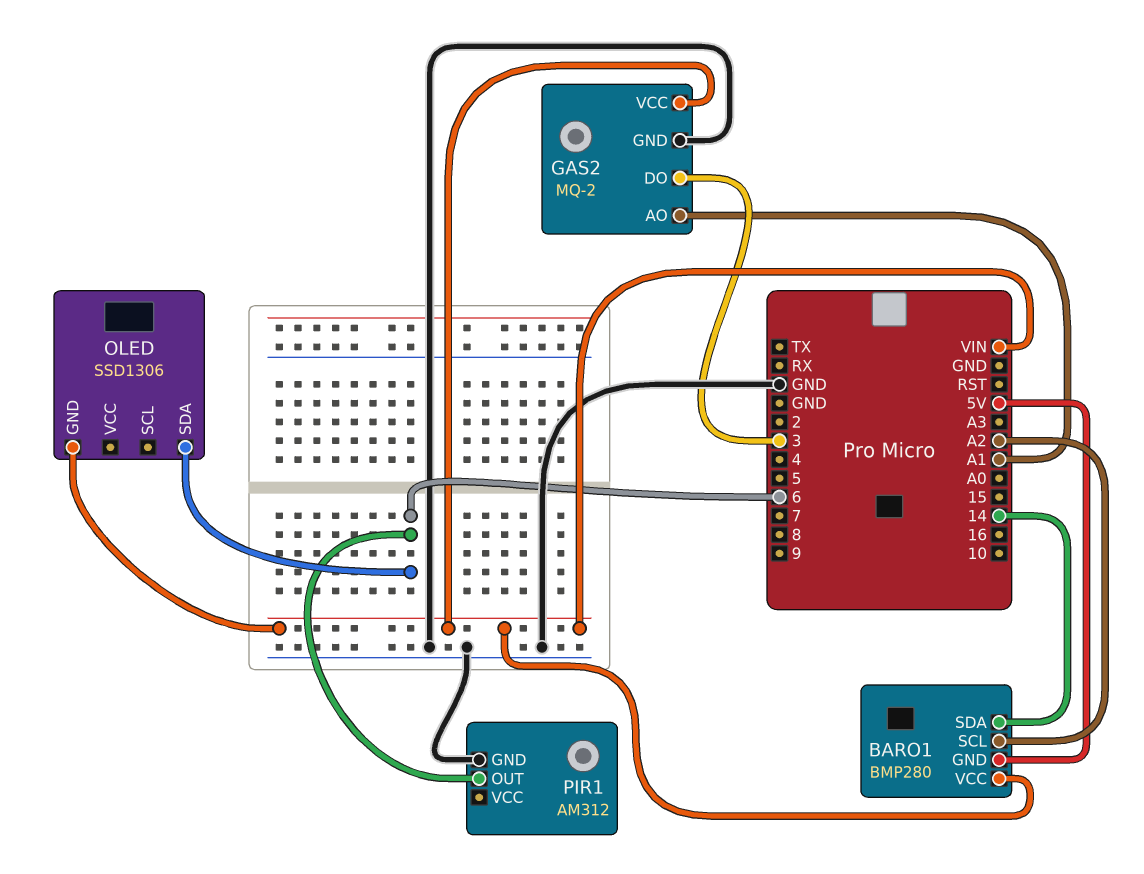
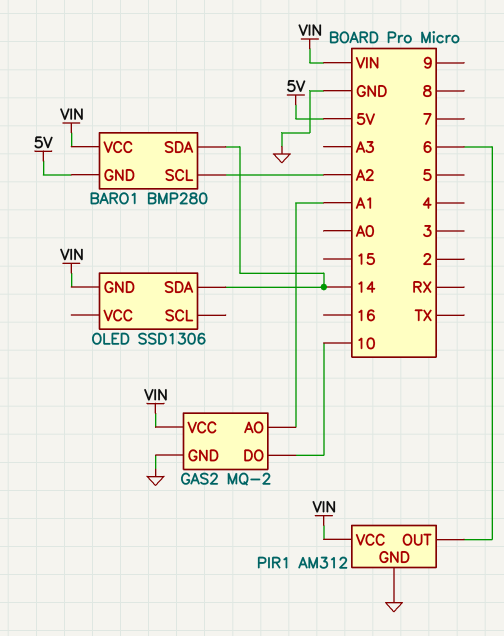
GAS2 pin DO: 3 -> 10
OLED pin SDA: 6 -> 14
PIR1 pin VCC: none -> VIN

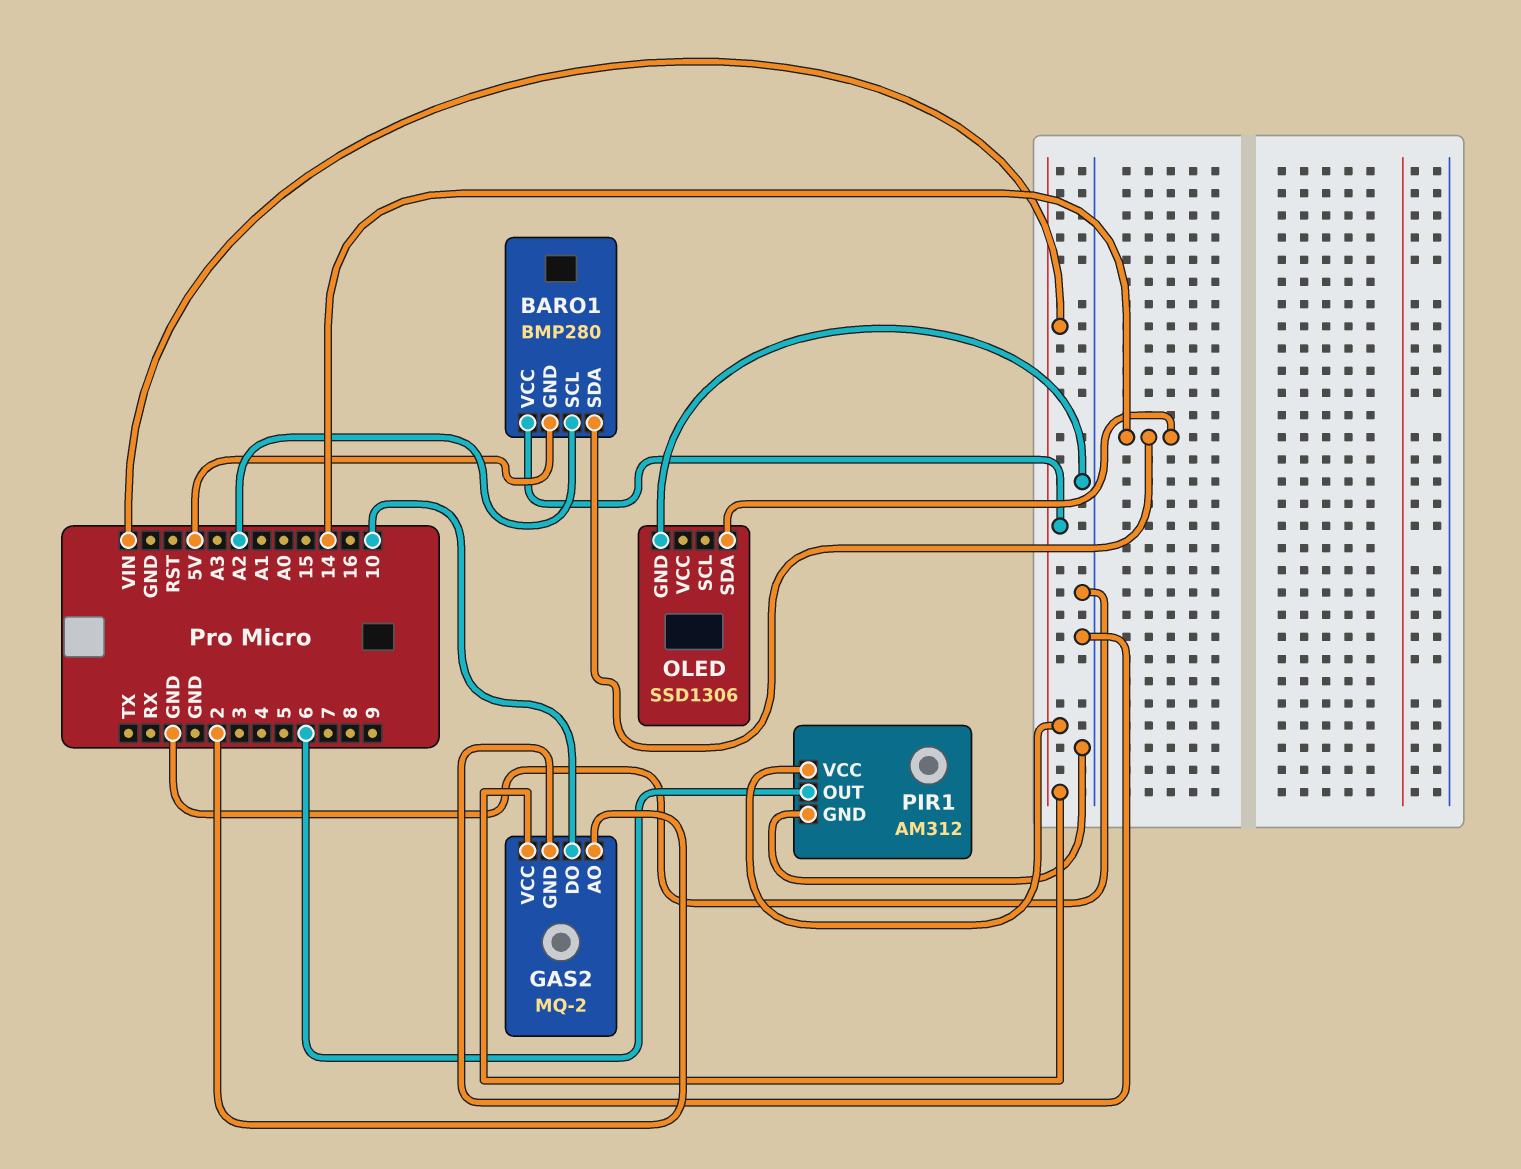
GAS2 pin AO: A1 -> 2
OLED pin GND: VIN -> GND

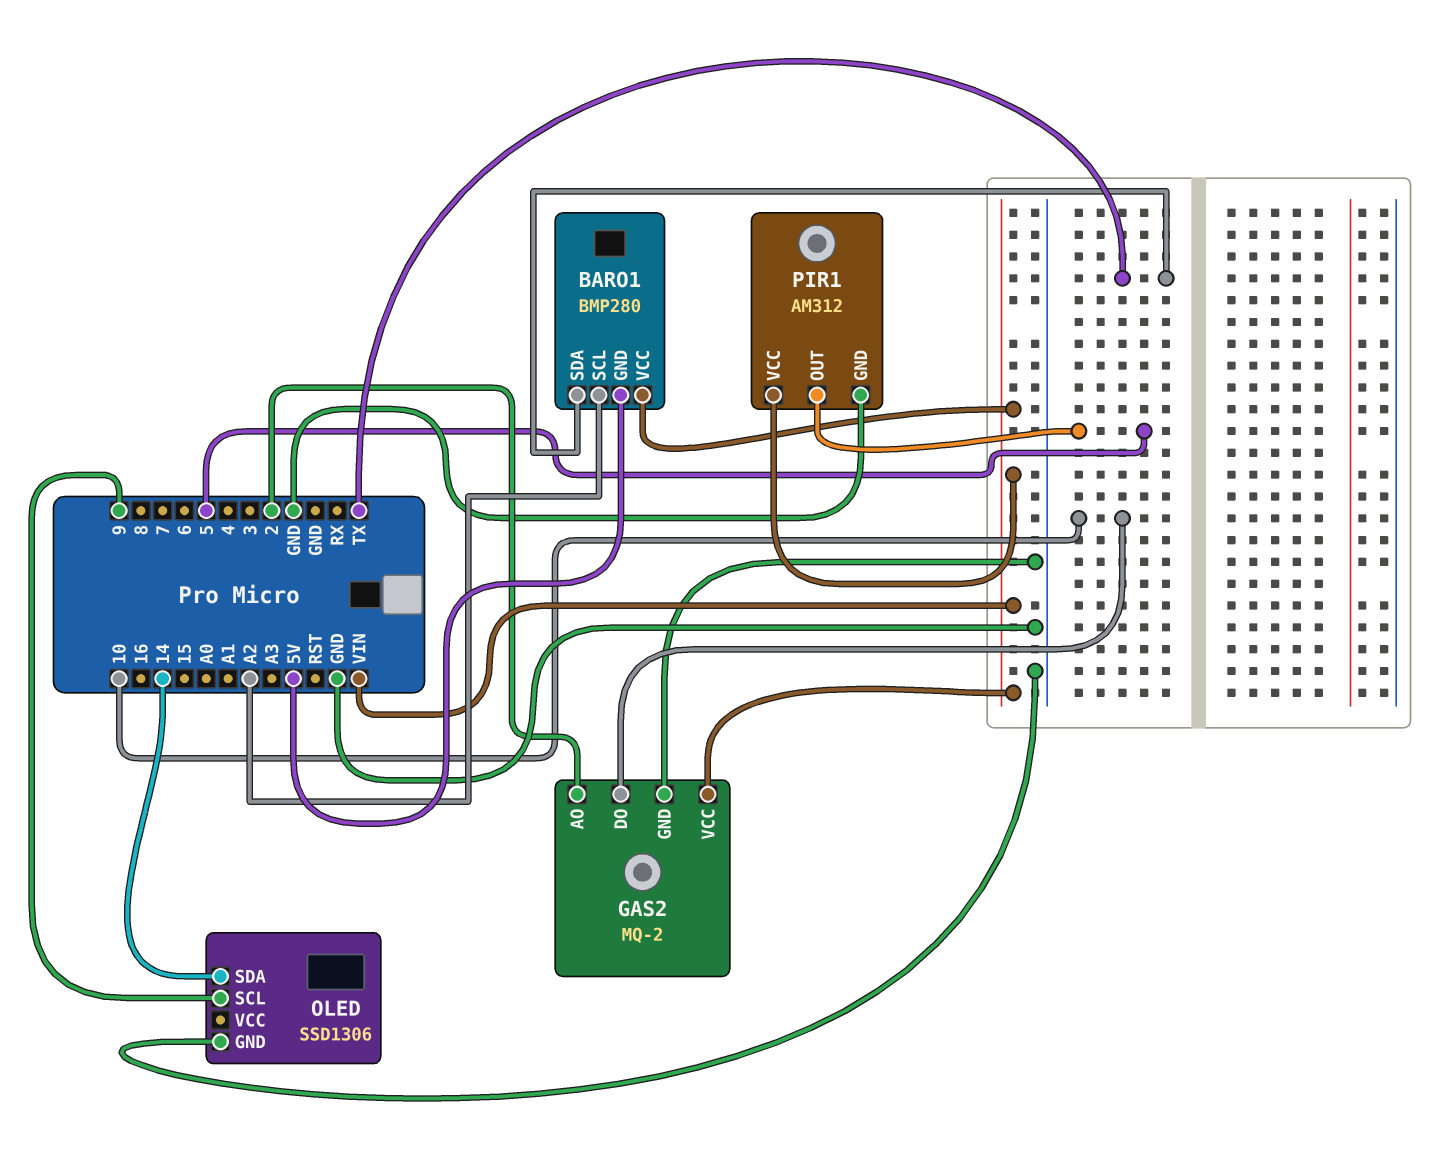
BARO1 pin SDA: 14 -> TX
OLED pin SCL: none -> 9
PIR1 pin OUT: 6 -> 5

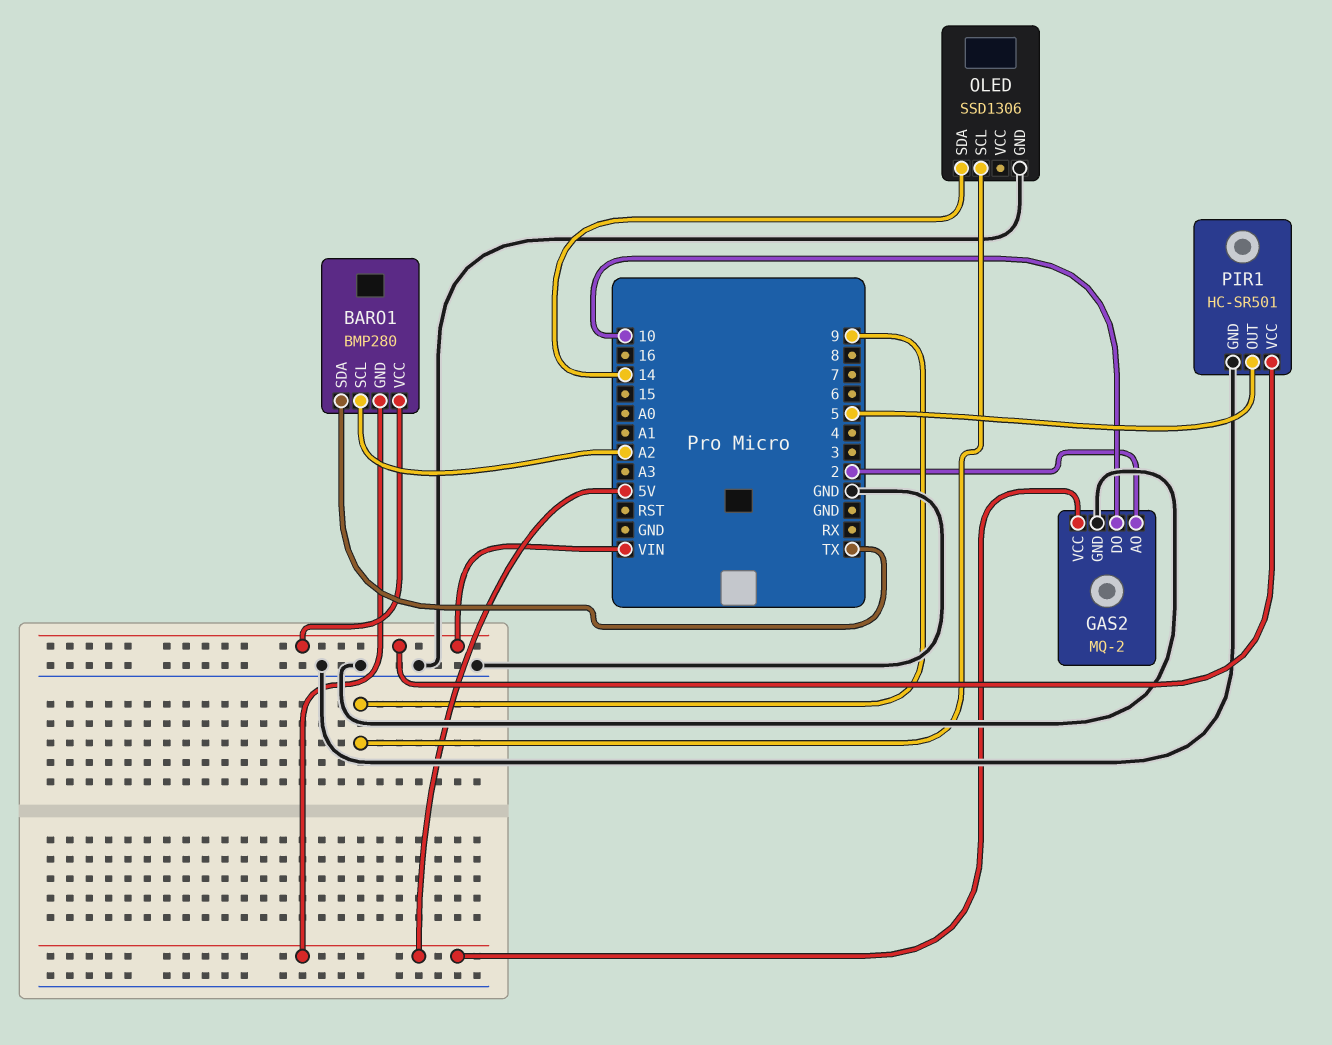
GAS2 pin VCC: VIN -> 5V
PIR1: AM312 -> HC-SR501

